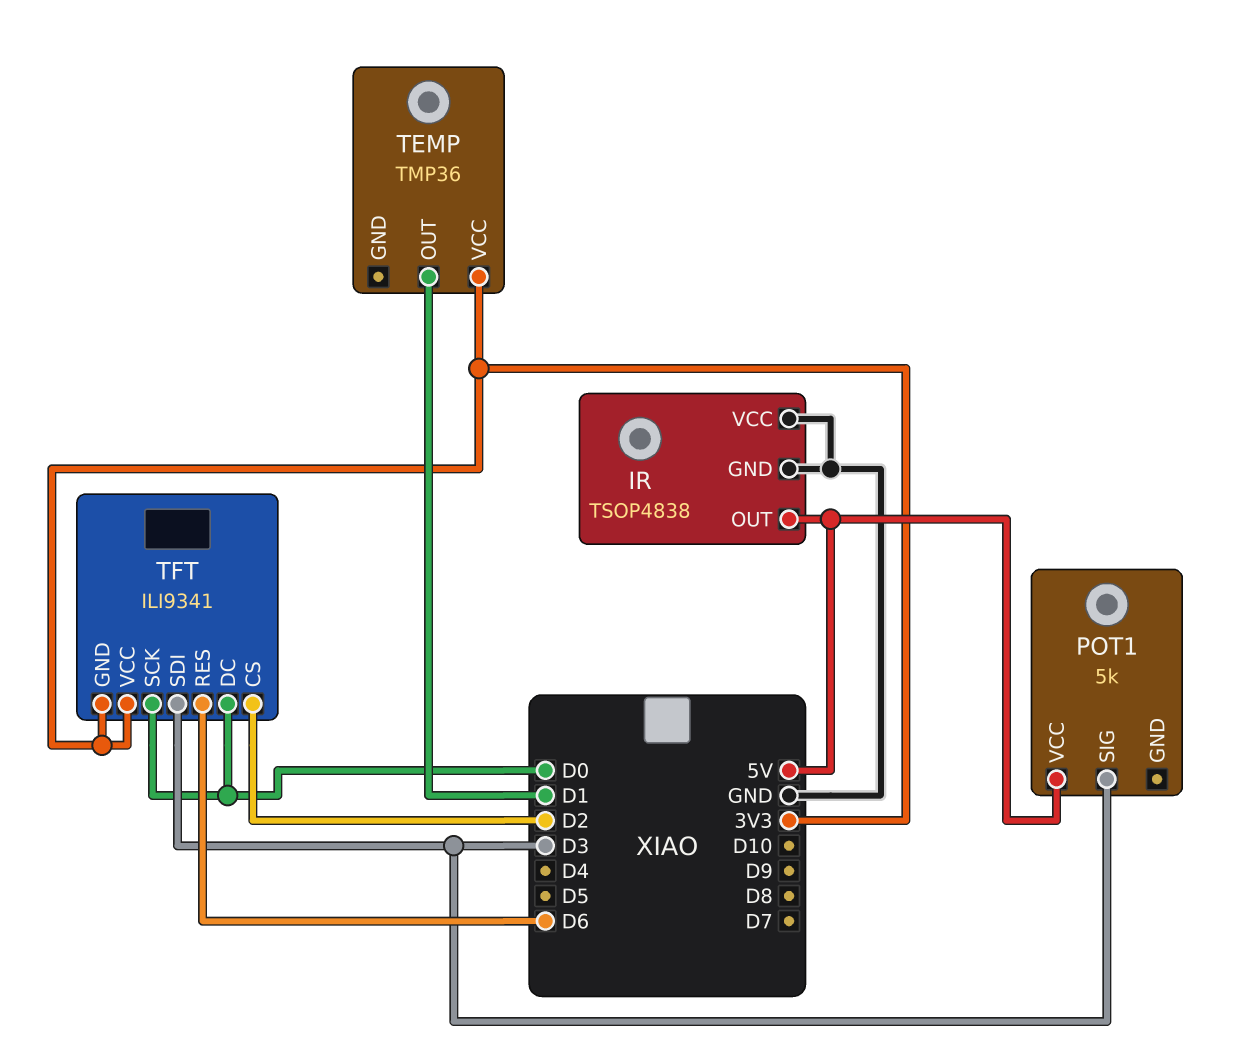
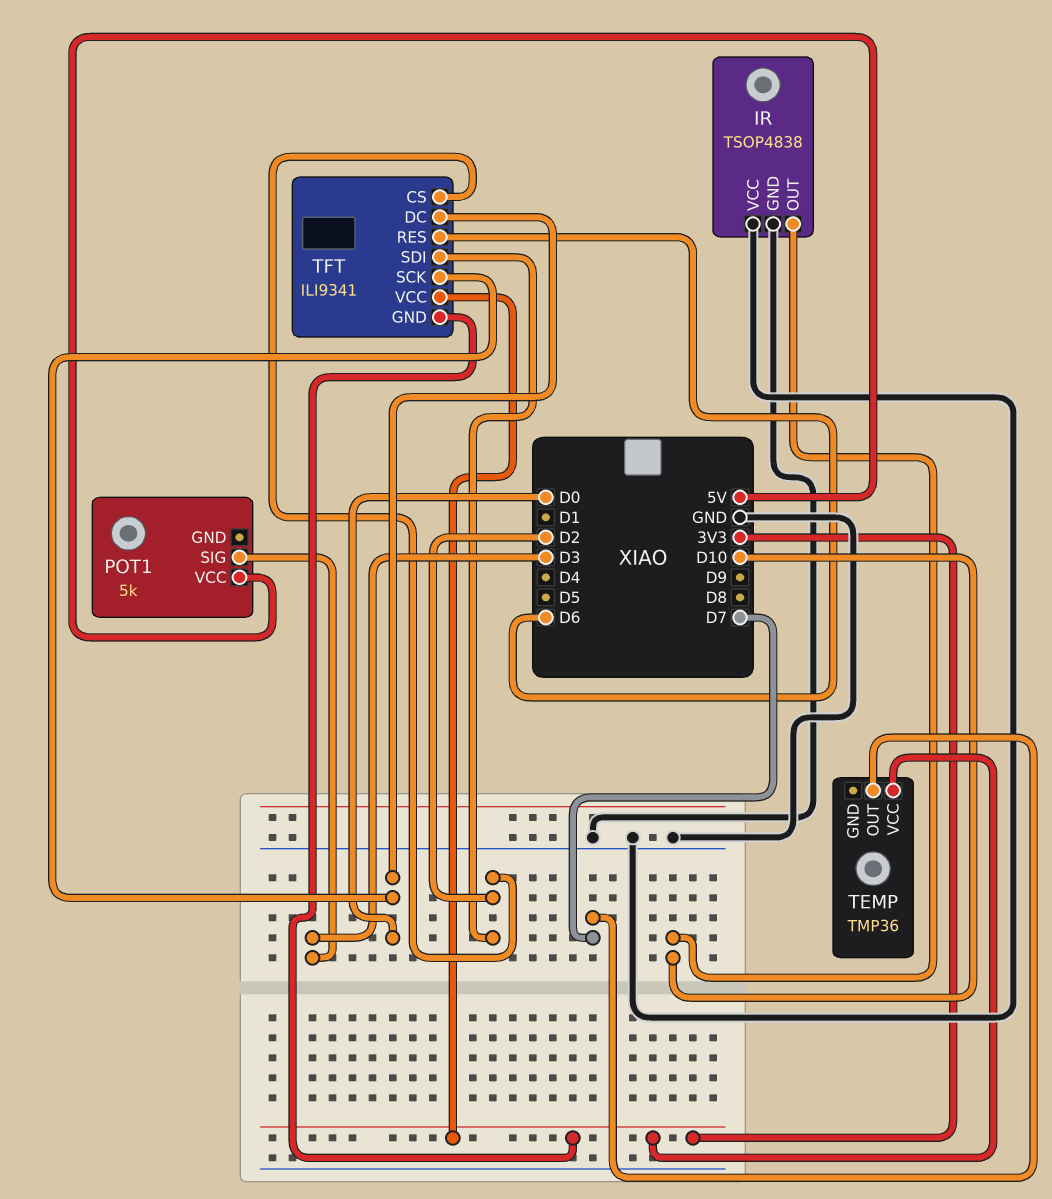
IR pin OUT: 5V -> D10
TEMP pin OUT: D1 -> D7
TFT pin SDI: D3 -> D2

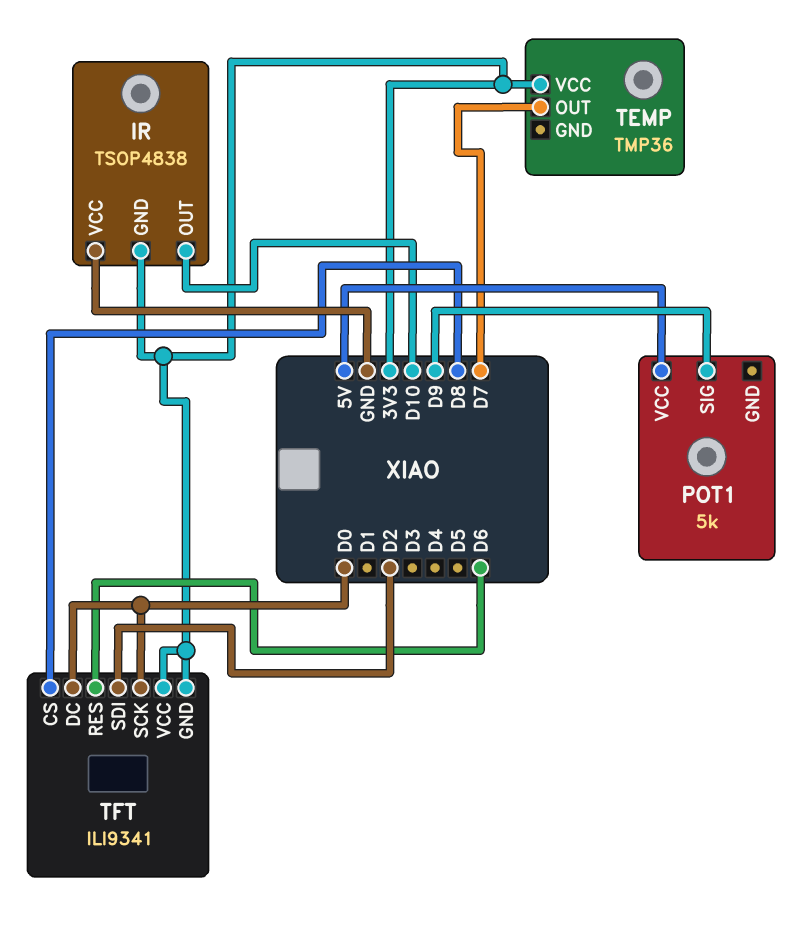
IR pin GND: GND -> 3V3
POT1 pin SIG: D3 -> D9
TFT pin CS: D2 -> D8

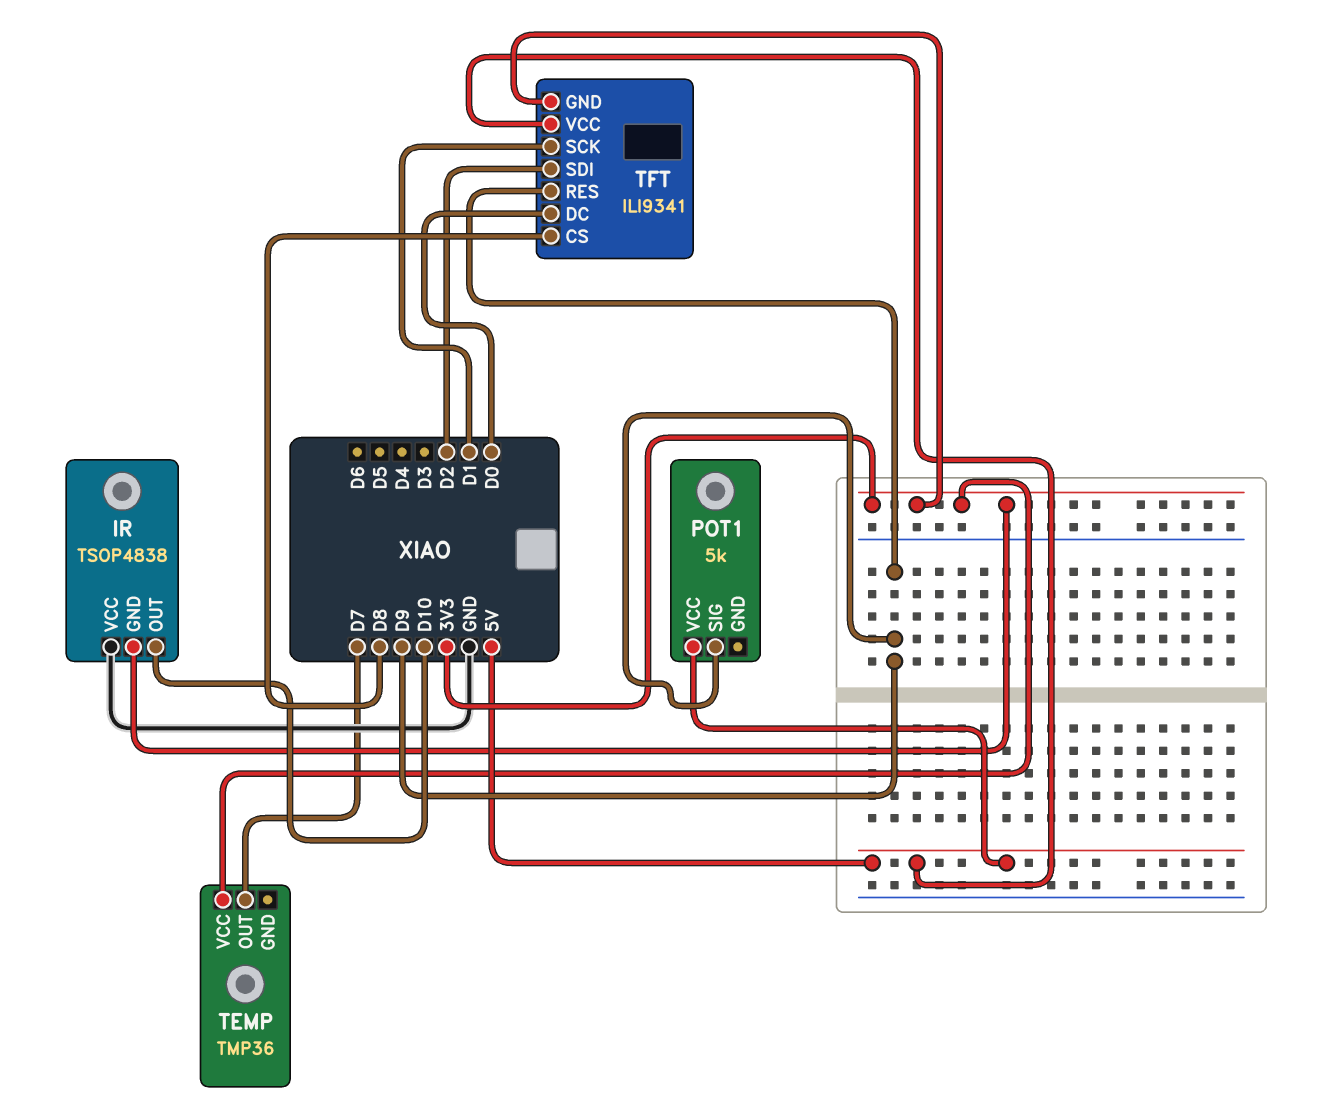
TFT pin RES: D6 -> D9
TFT pin SCK: D0 -> D1
TFT pin VCC: 3V3 -> 5V

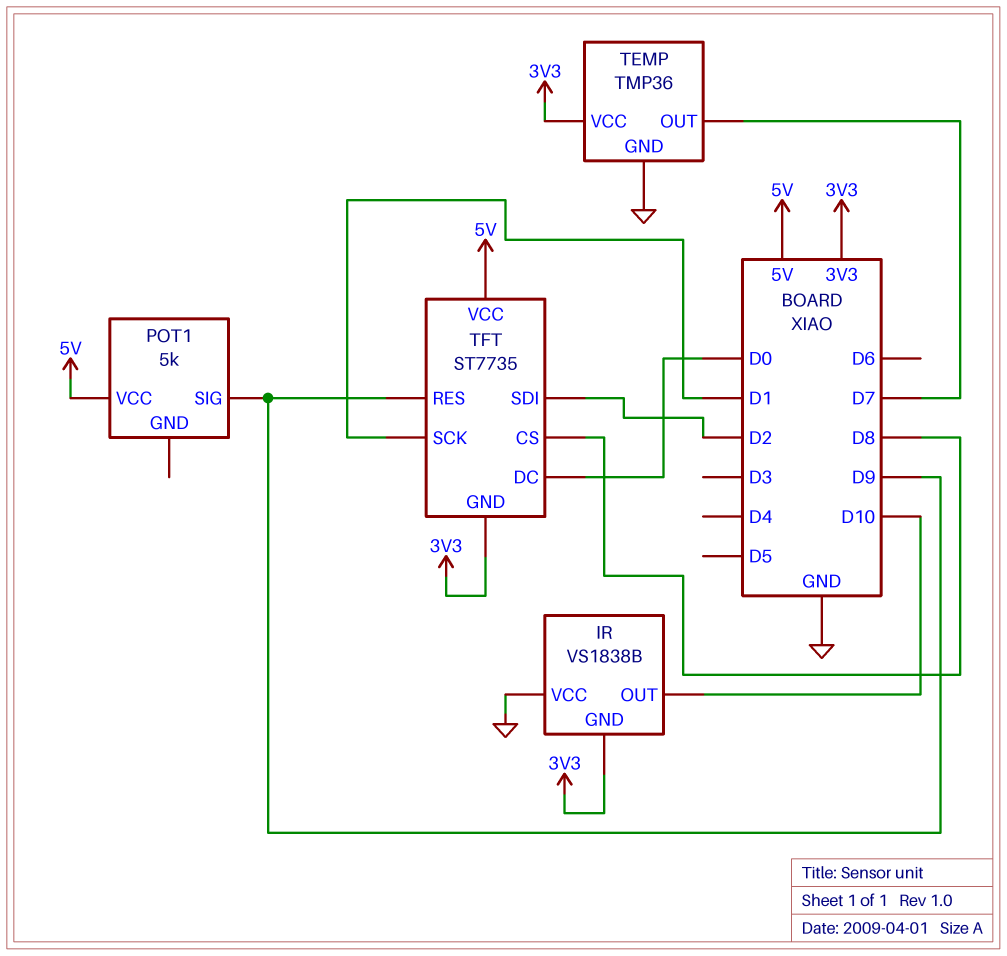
IR: TSOP4838 -> VS1838B
TEMP pin GND: none -> GND
TFT: ILI9341 -> ST7735

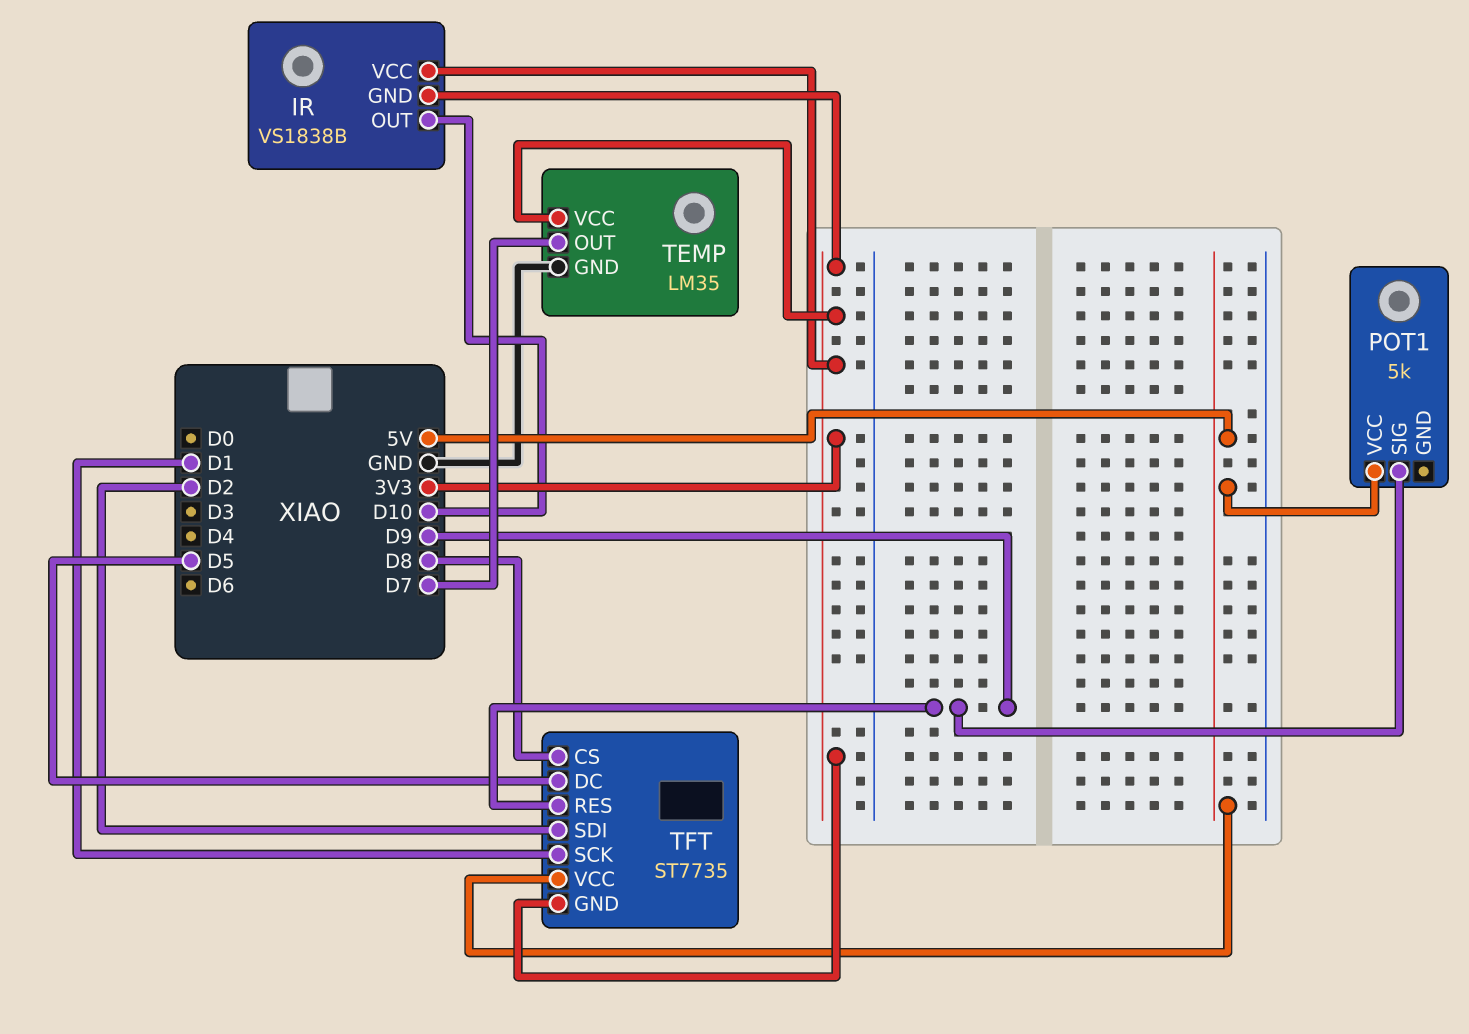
IR pin VCC: GND -> 3V3
TEMP: TMP36 -> LM35
TFT pin DC: D0 -> D5

